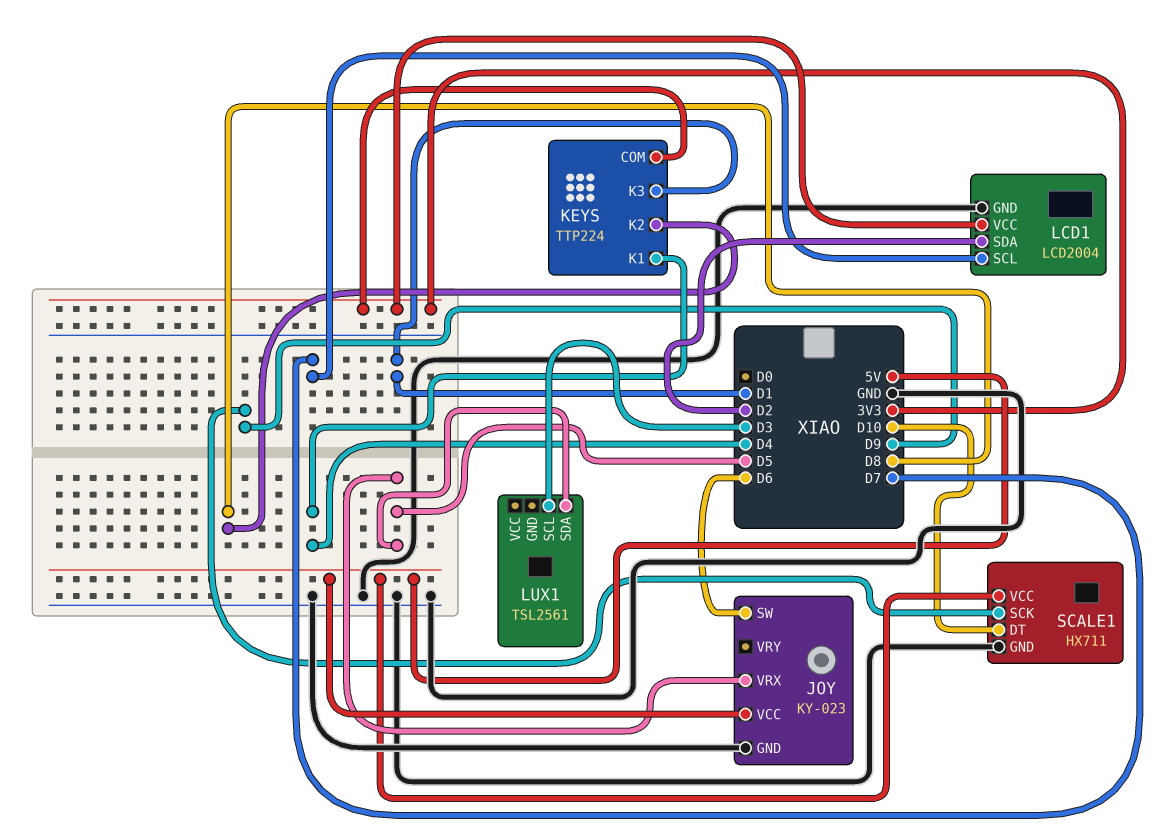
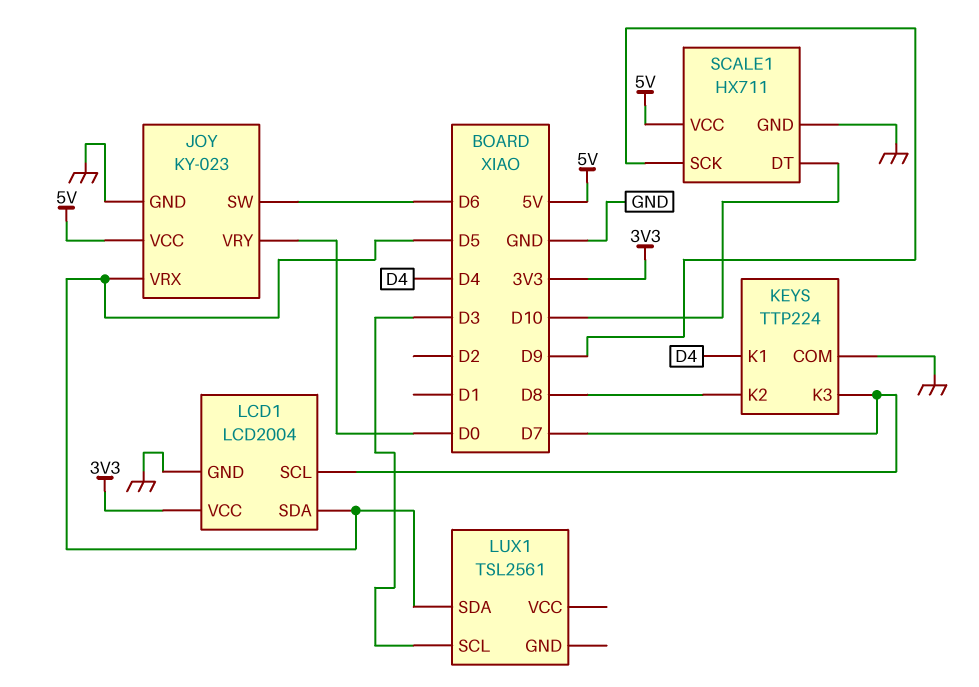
JOY pin VRY: none -> D0
KEYS pin COM: 3V3 -> GND
KEYS pin K3: D1 -> D7
LCD1 pin SDA: D2 -> D5

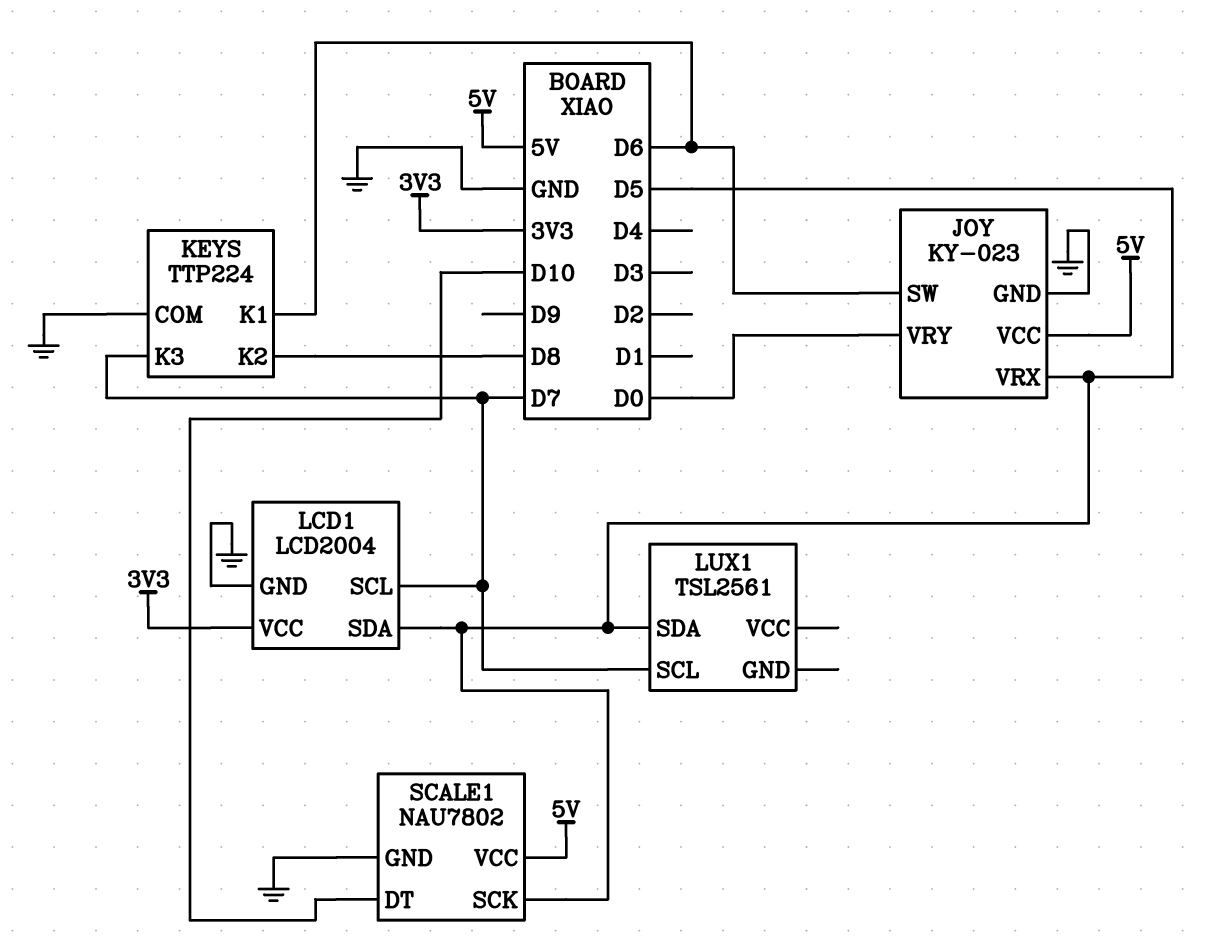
KEYS pin K1: D4 -> D6
LUX1 pin SCL: D3 -> D7
SCALE1: HX711 -> NAU7802
SCALE1 pin SCK: D9 -> D5

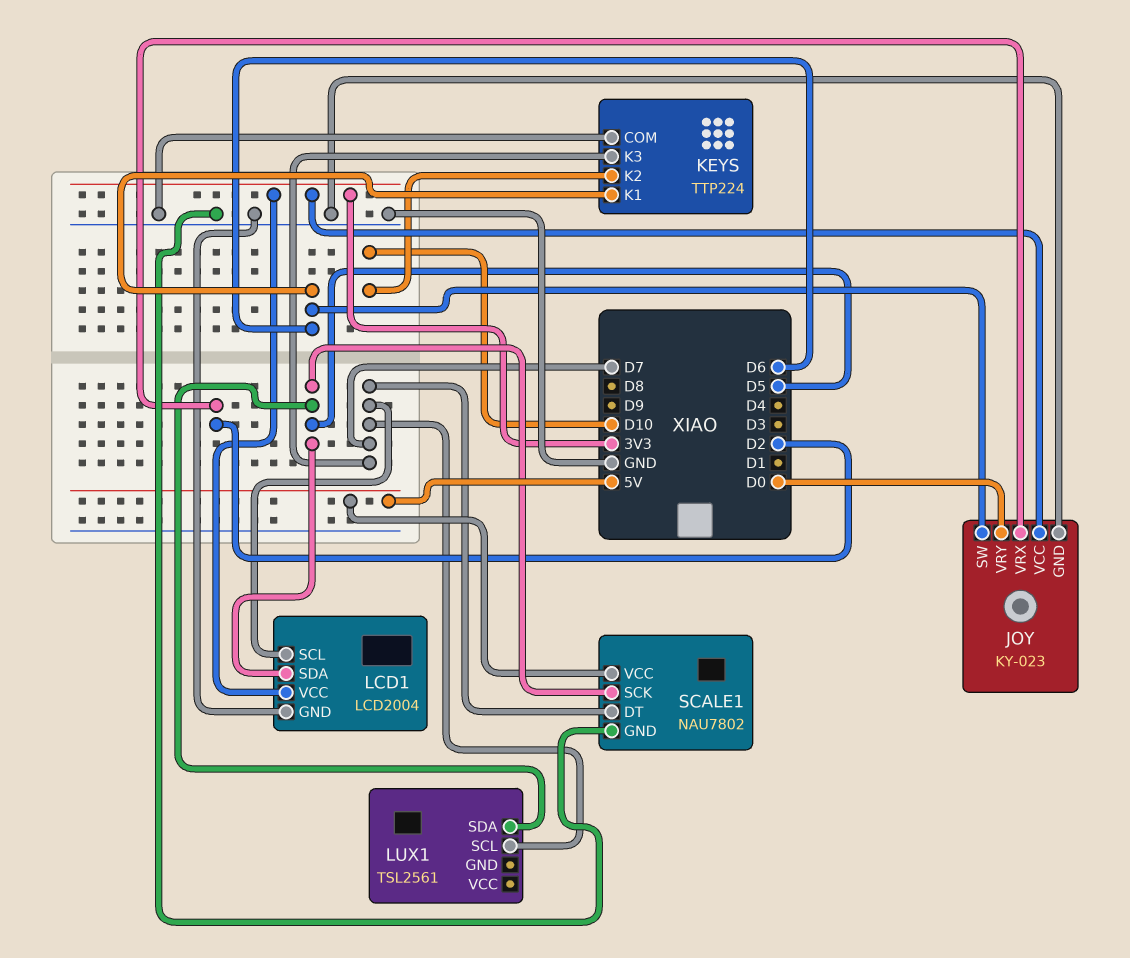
JOY pin VCC: 5V -> 3V3
JOY pin VRX: D5 -> D2
KEYS pin K2: D8 -> D10
SCALE1 pin DT: D10 -> D7

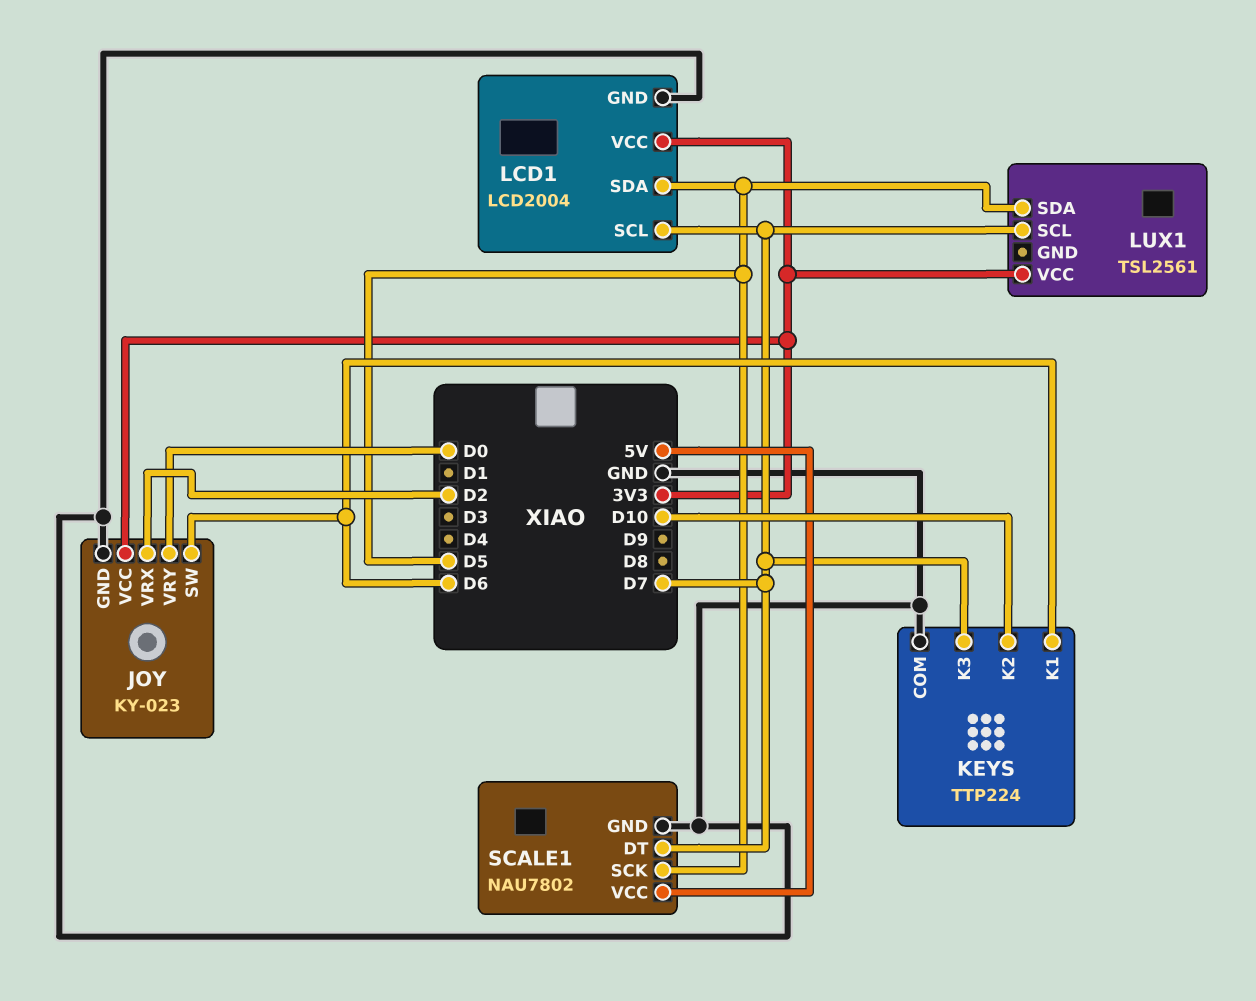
LUX1 pin VCC: none -> 3V3

